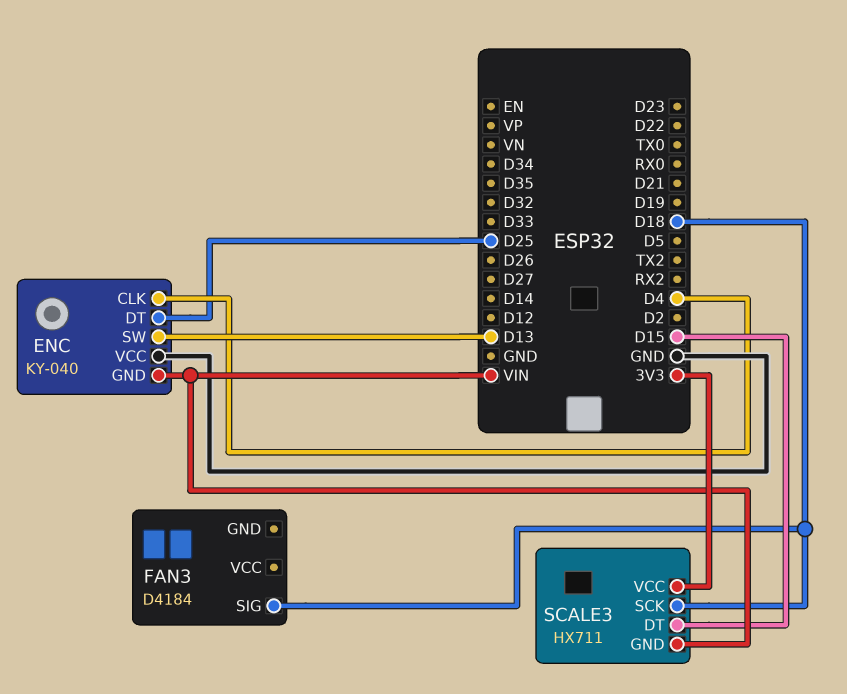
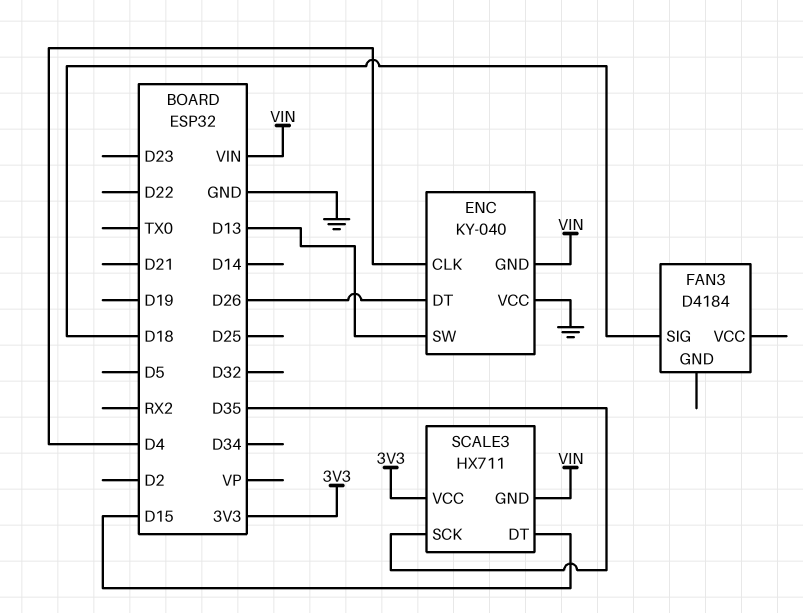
ENC pin DT: D25 -> D26
SCALE3 pin SCK: D18 -> D35

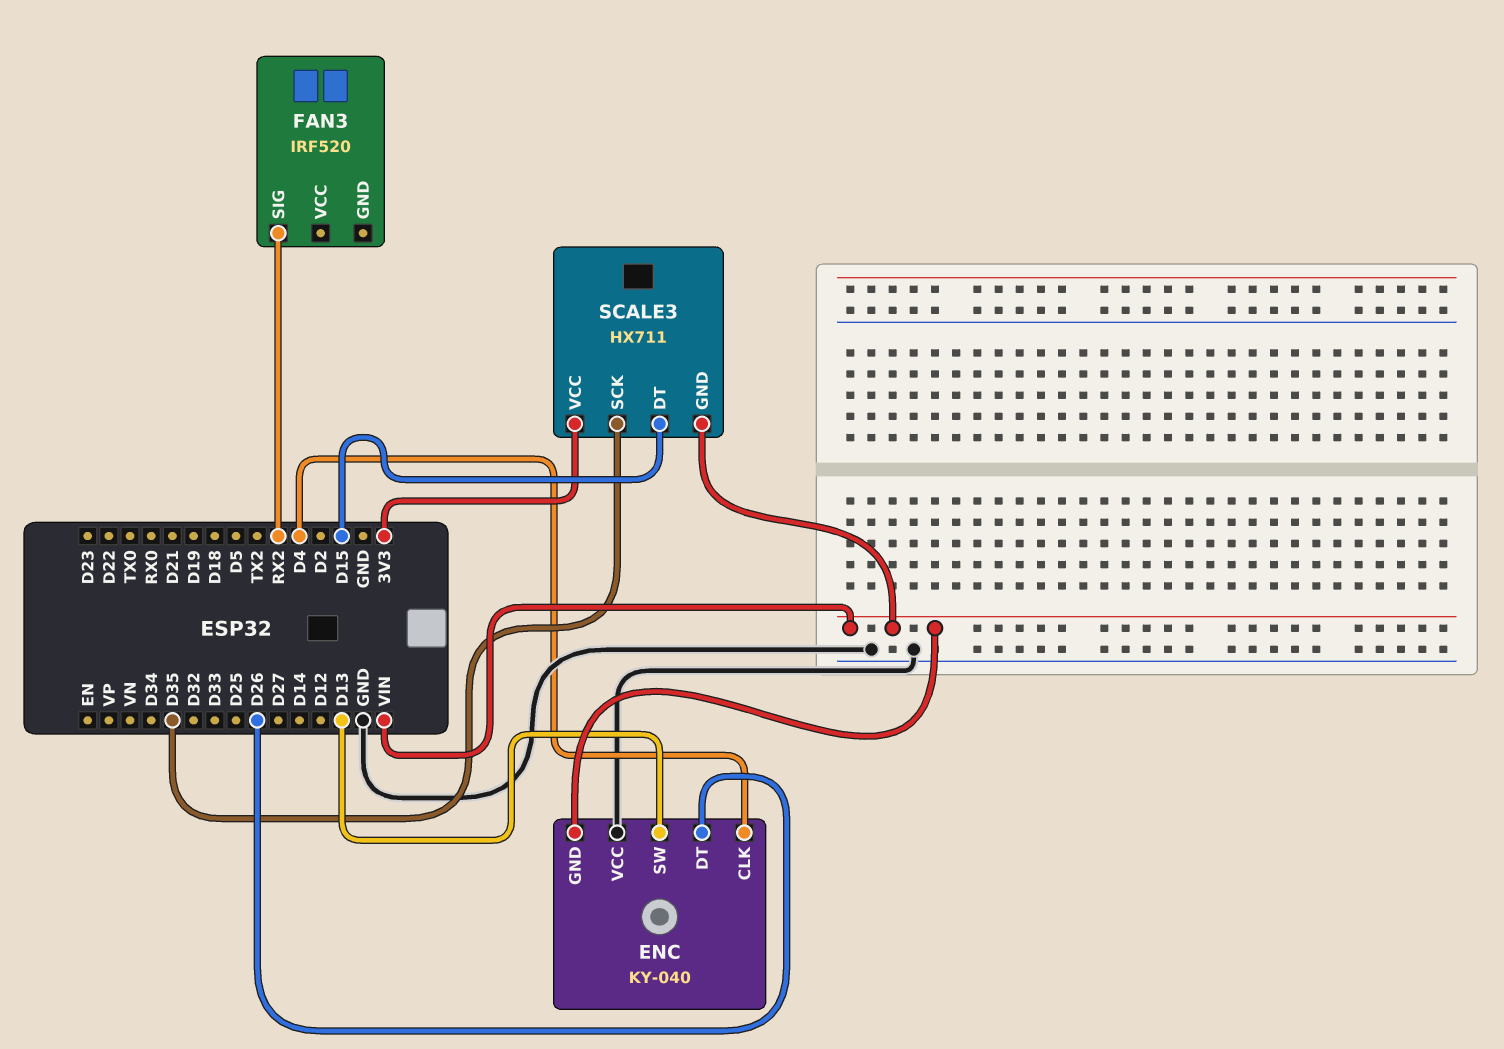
FAN3: D4184 -> IRF520
FAN3 pin SIG: D18 -> RX2

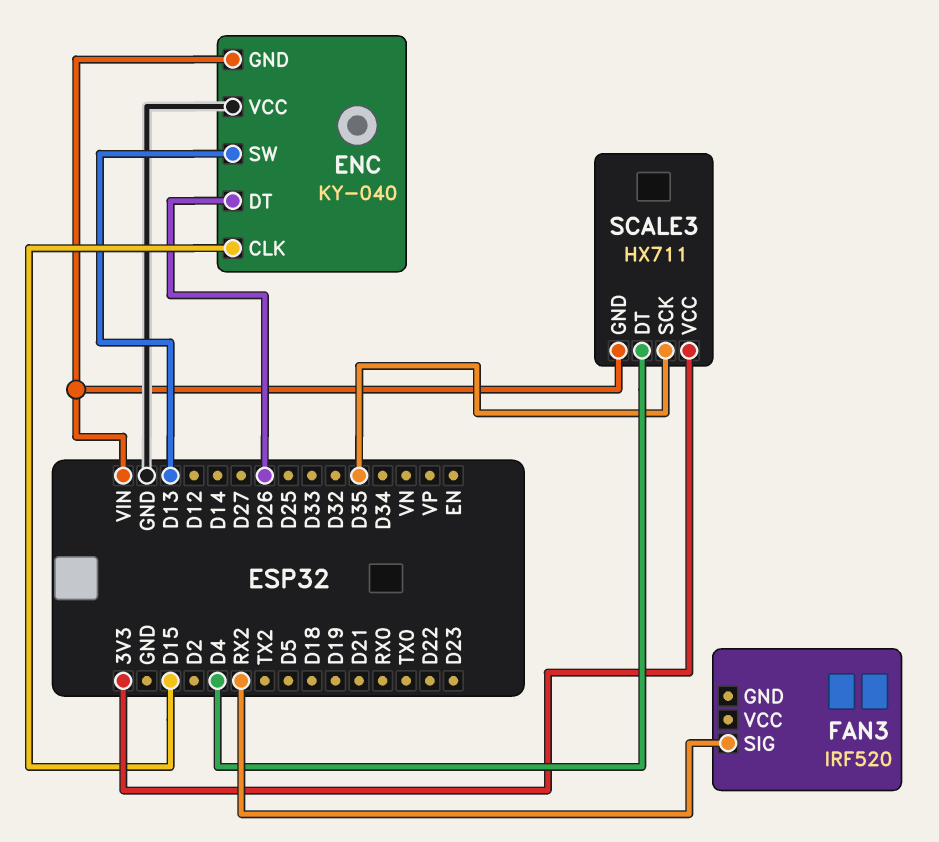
ENC pin CLK: D4 -> D15
SCALE3 pin DT: D15 -> D4

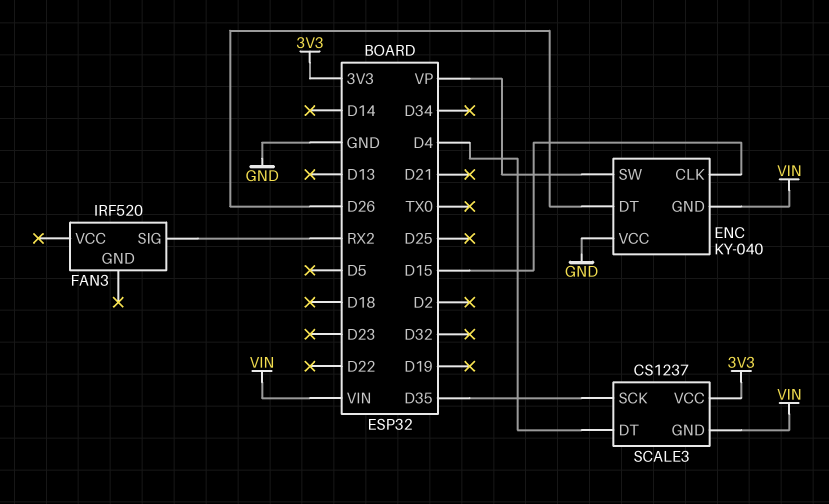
ENC pin SW: D13 -> VP
SCALE3: HX711 -> CS1237

